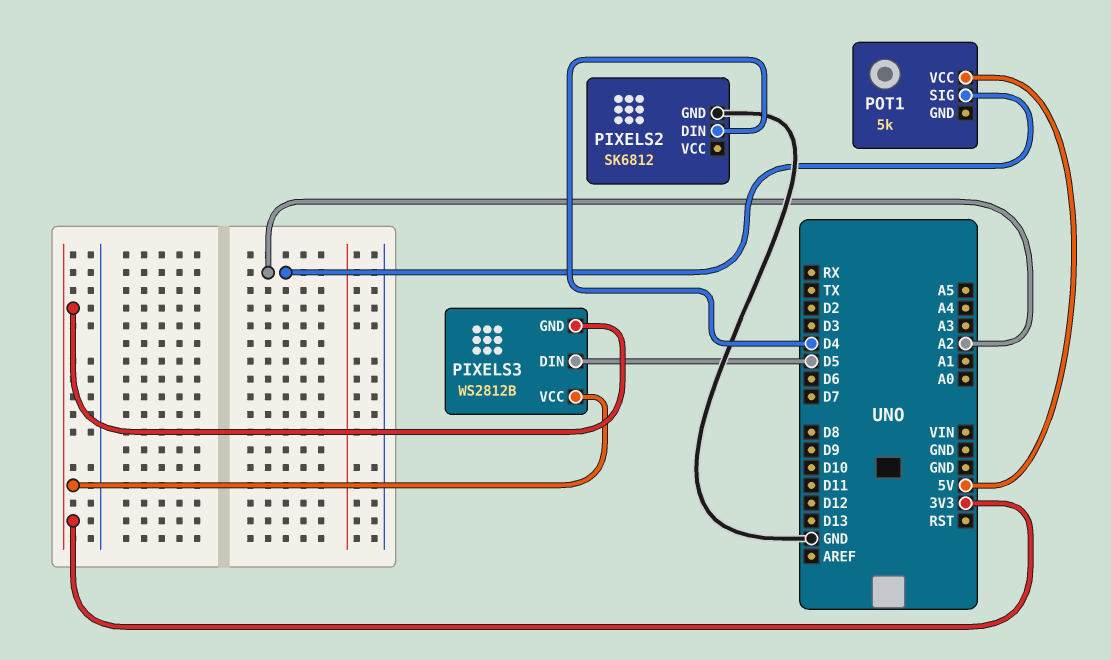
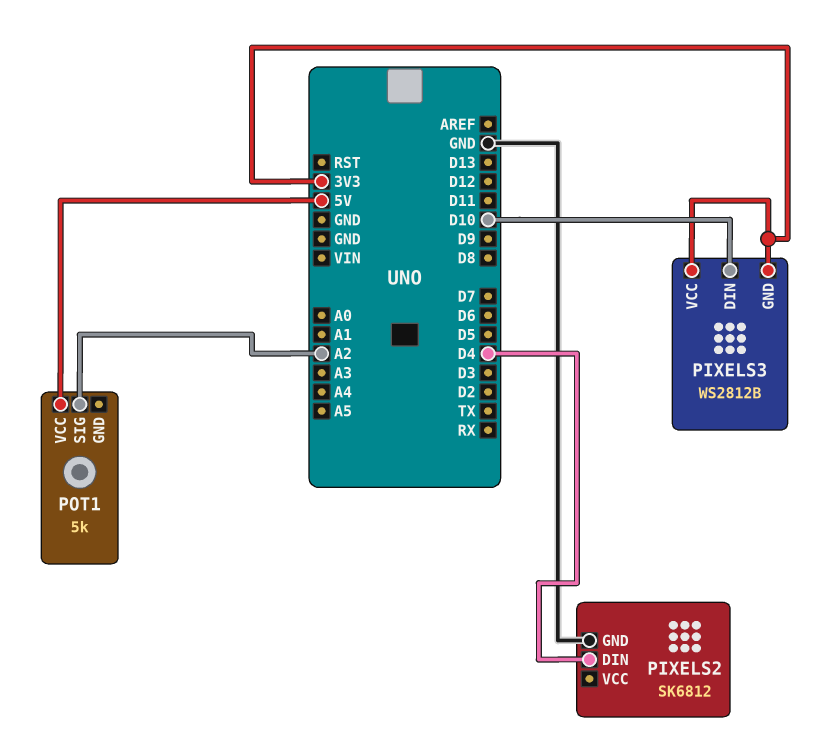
PIXELS3 pin DIN: D5 -> D10

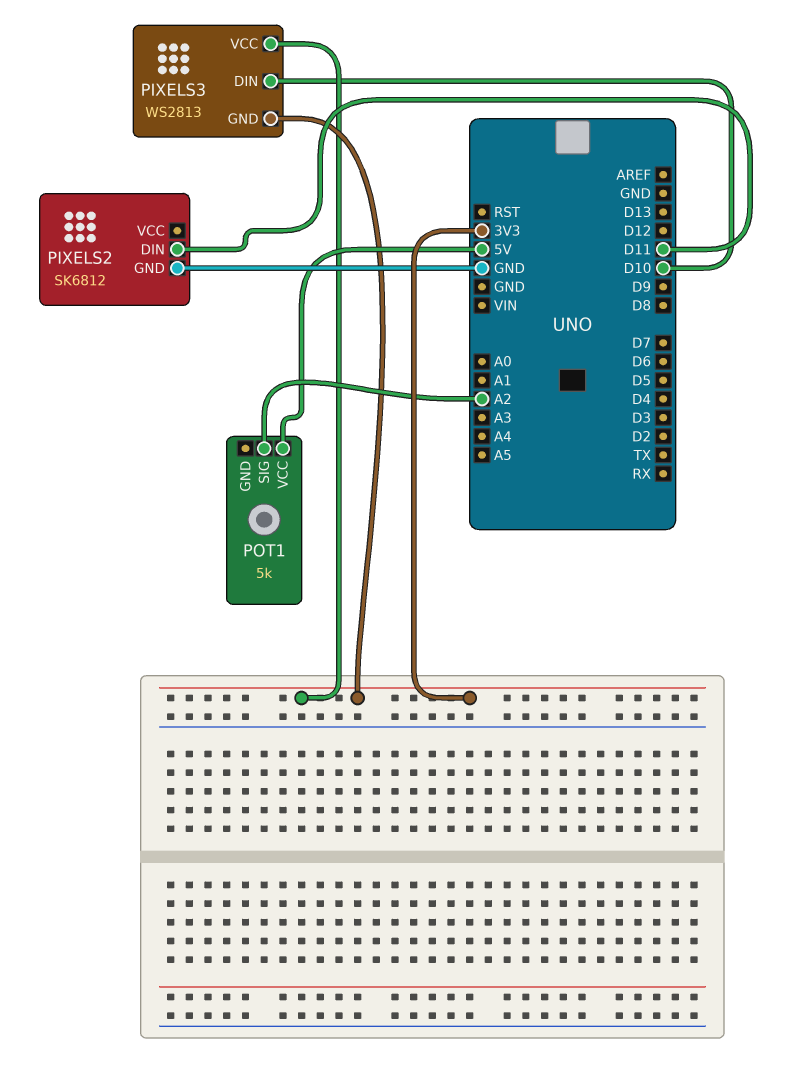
PIXELS2 pin DIN: D4 -> D11
PIXELS3: WS2812B -> WS2813

